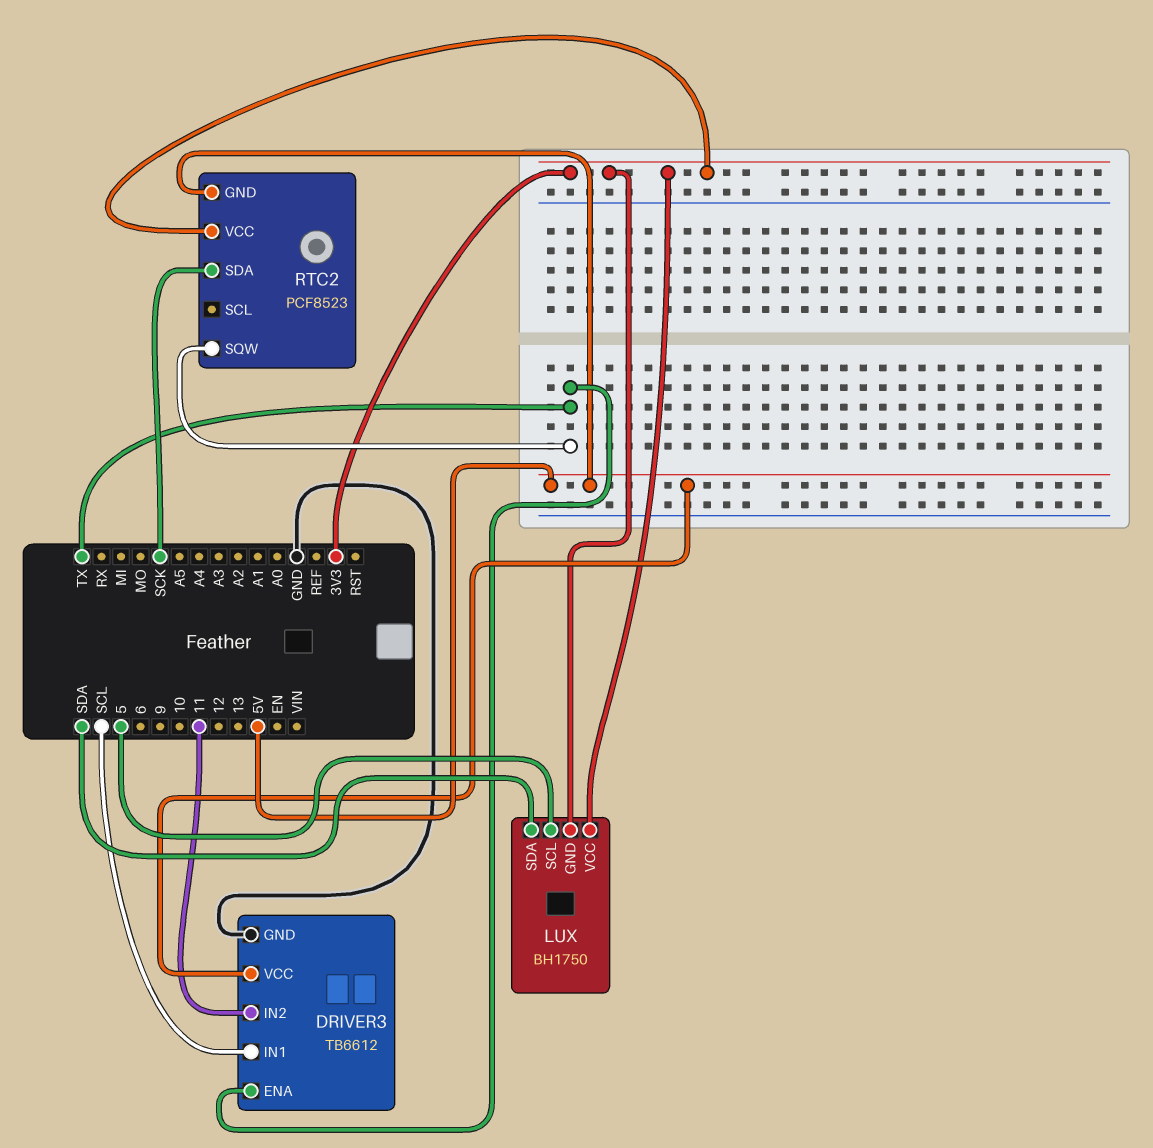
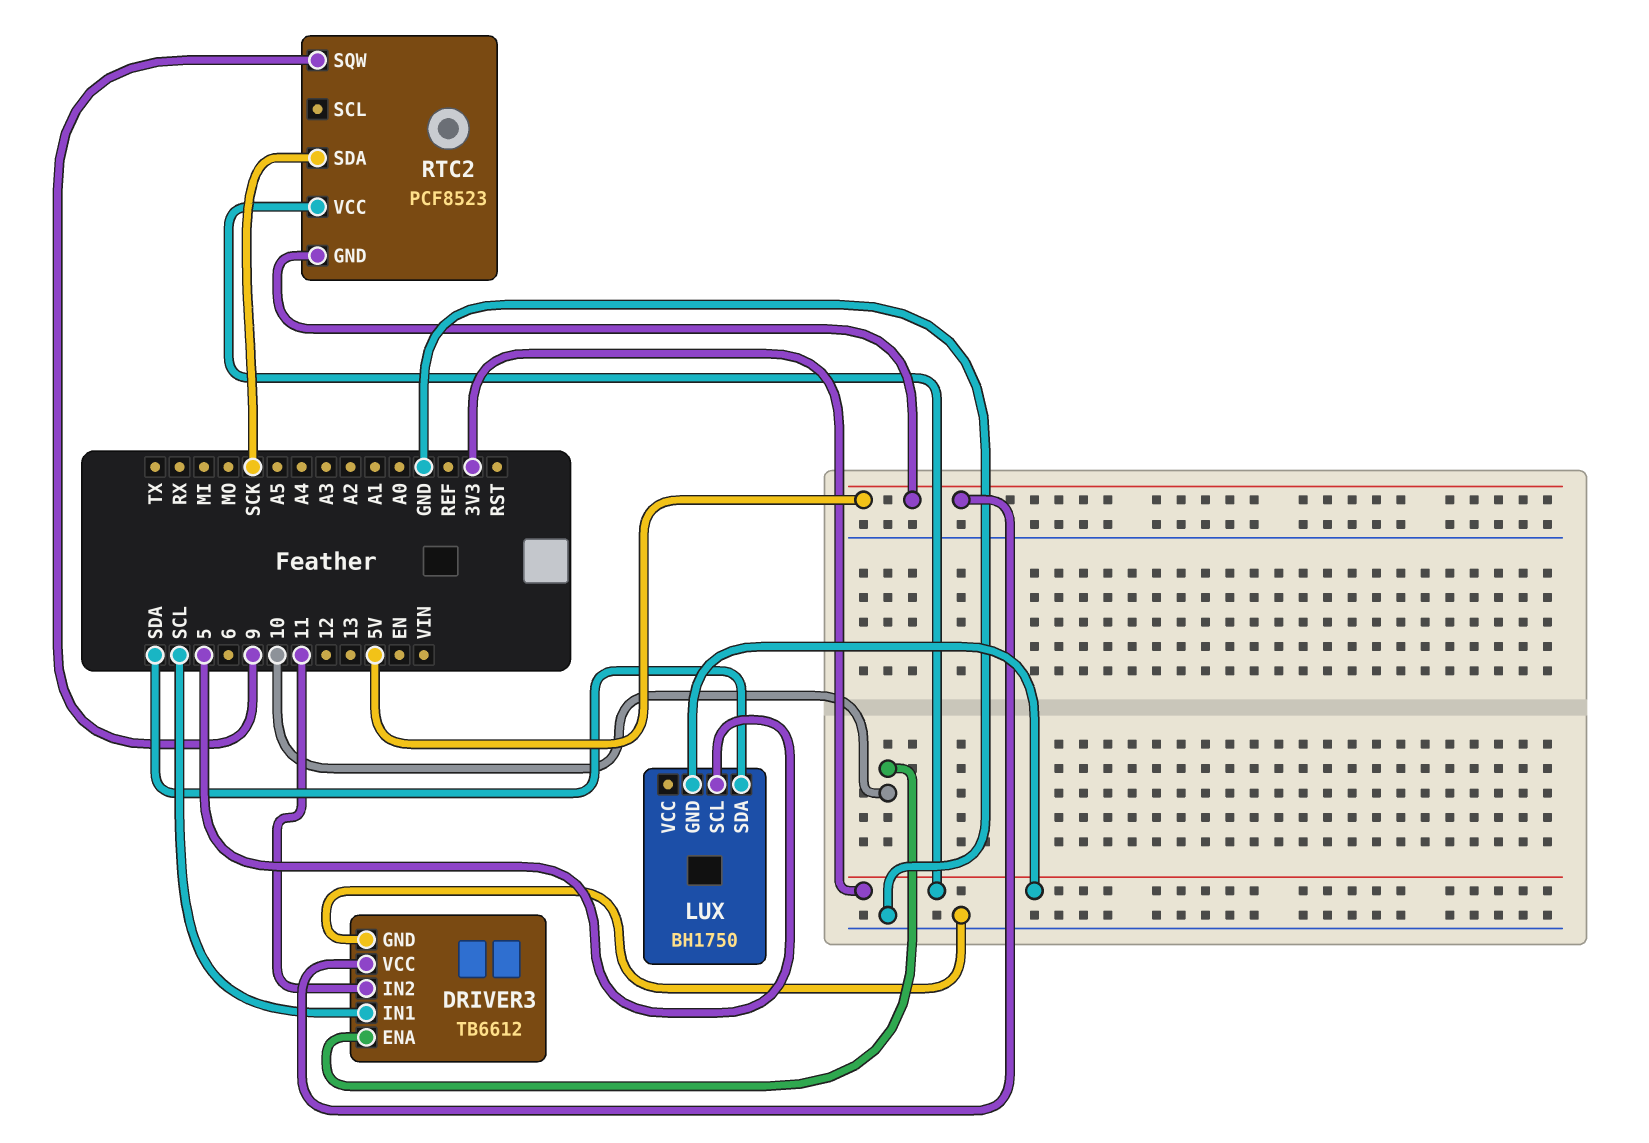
DRIVER3 pin ENA: TX -> 10
LUX pin VCC: 3V3 -> none
RTC2 pin SQW: TX -> 9

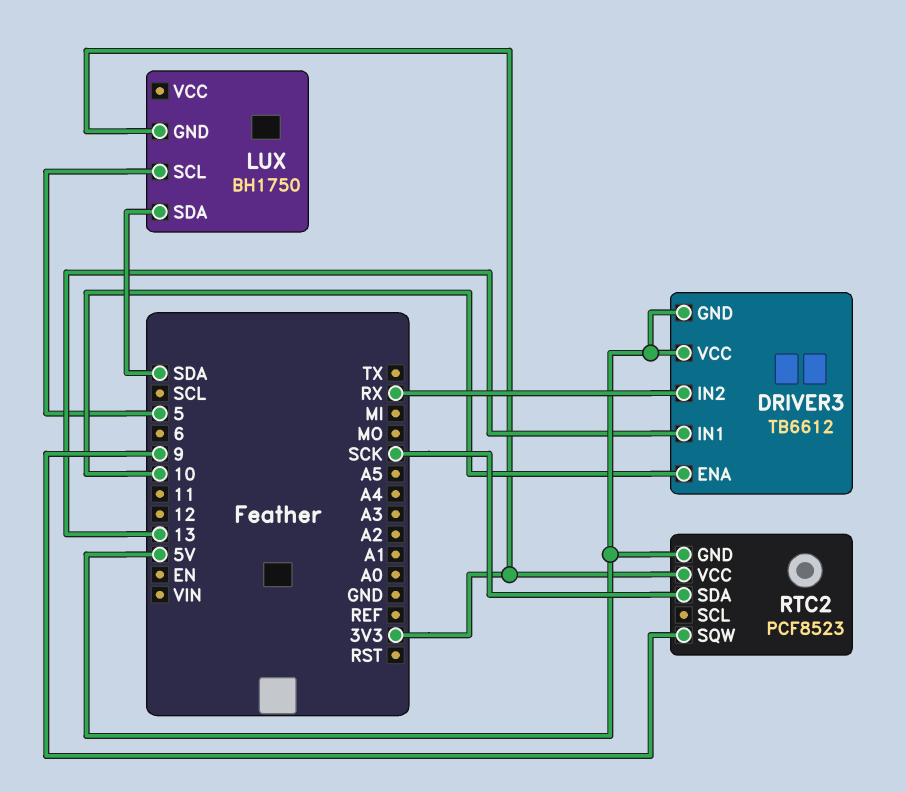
DRIVER3 pin GND: GND -> 5V
DRIVER3 pin IN1: SCL -> 13
DRIVER3 pin IN2: 11 -> RX

